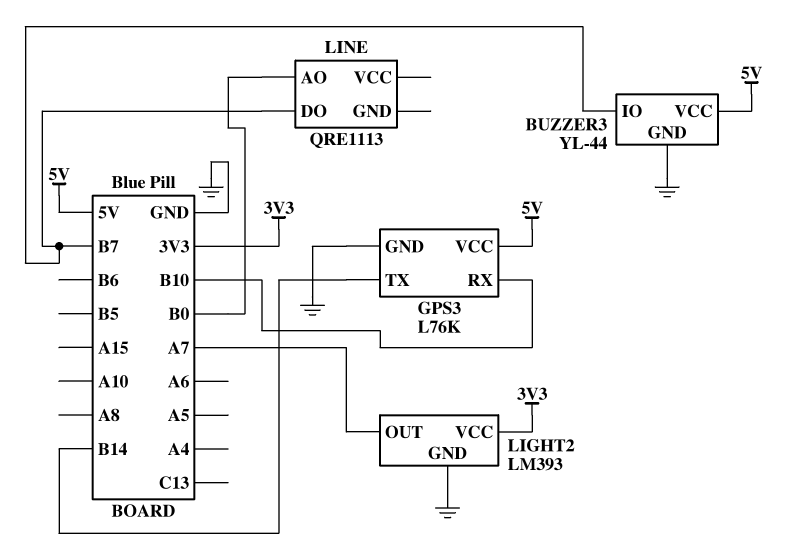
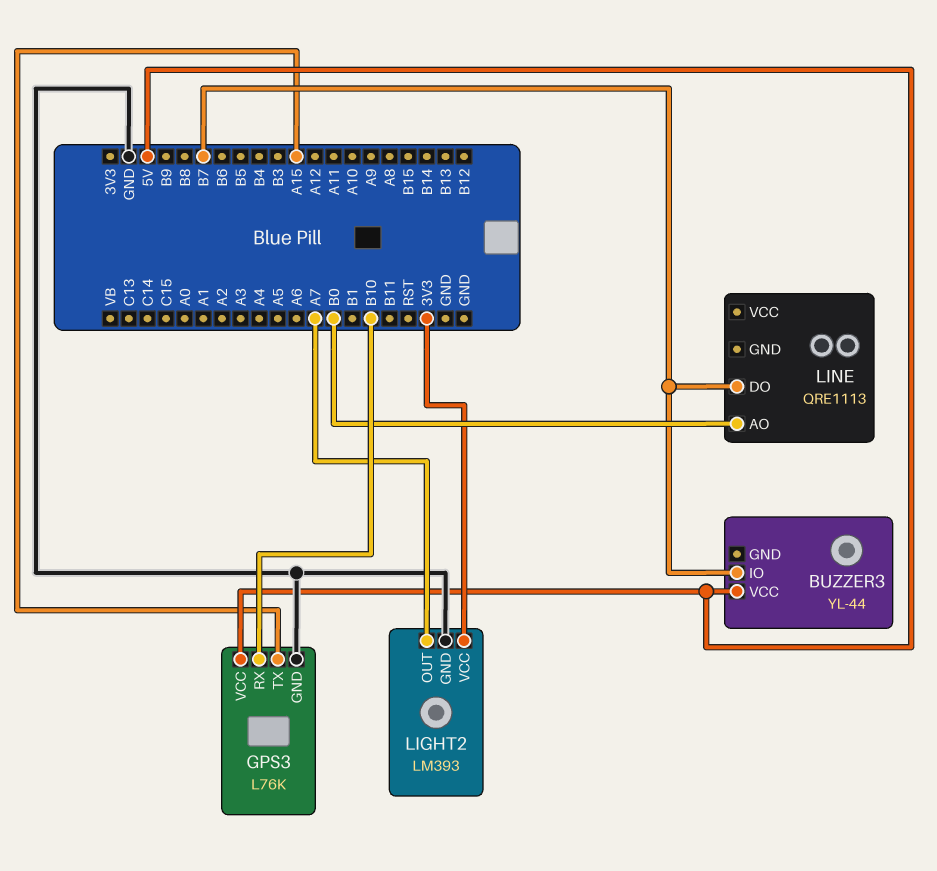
BUZZER3 pin GND: GND -> none
GPS3 pin TX: B14 -> A15

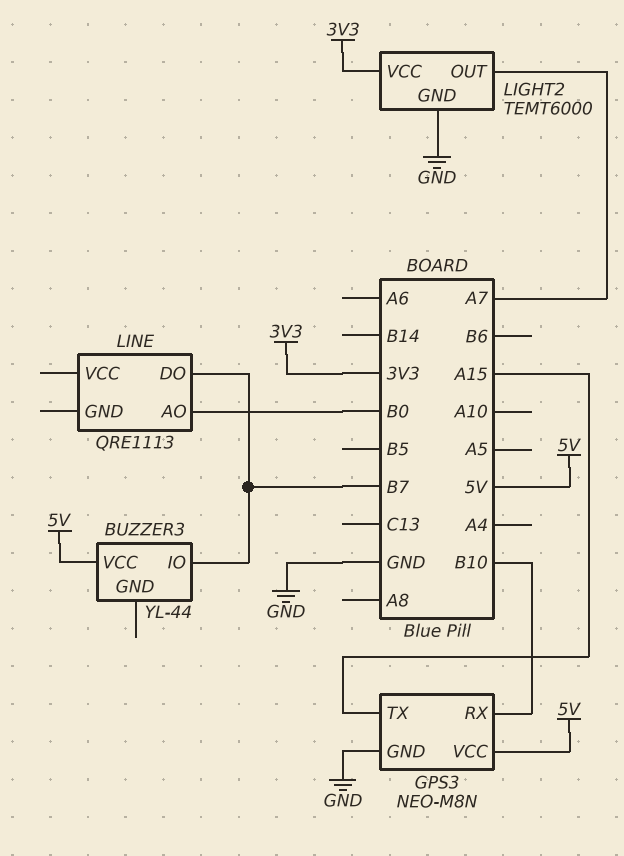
GPS3: L76K -> NEO-M8N
LIGHT2: LM393 -> TEMT6000

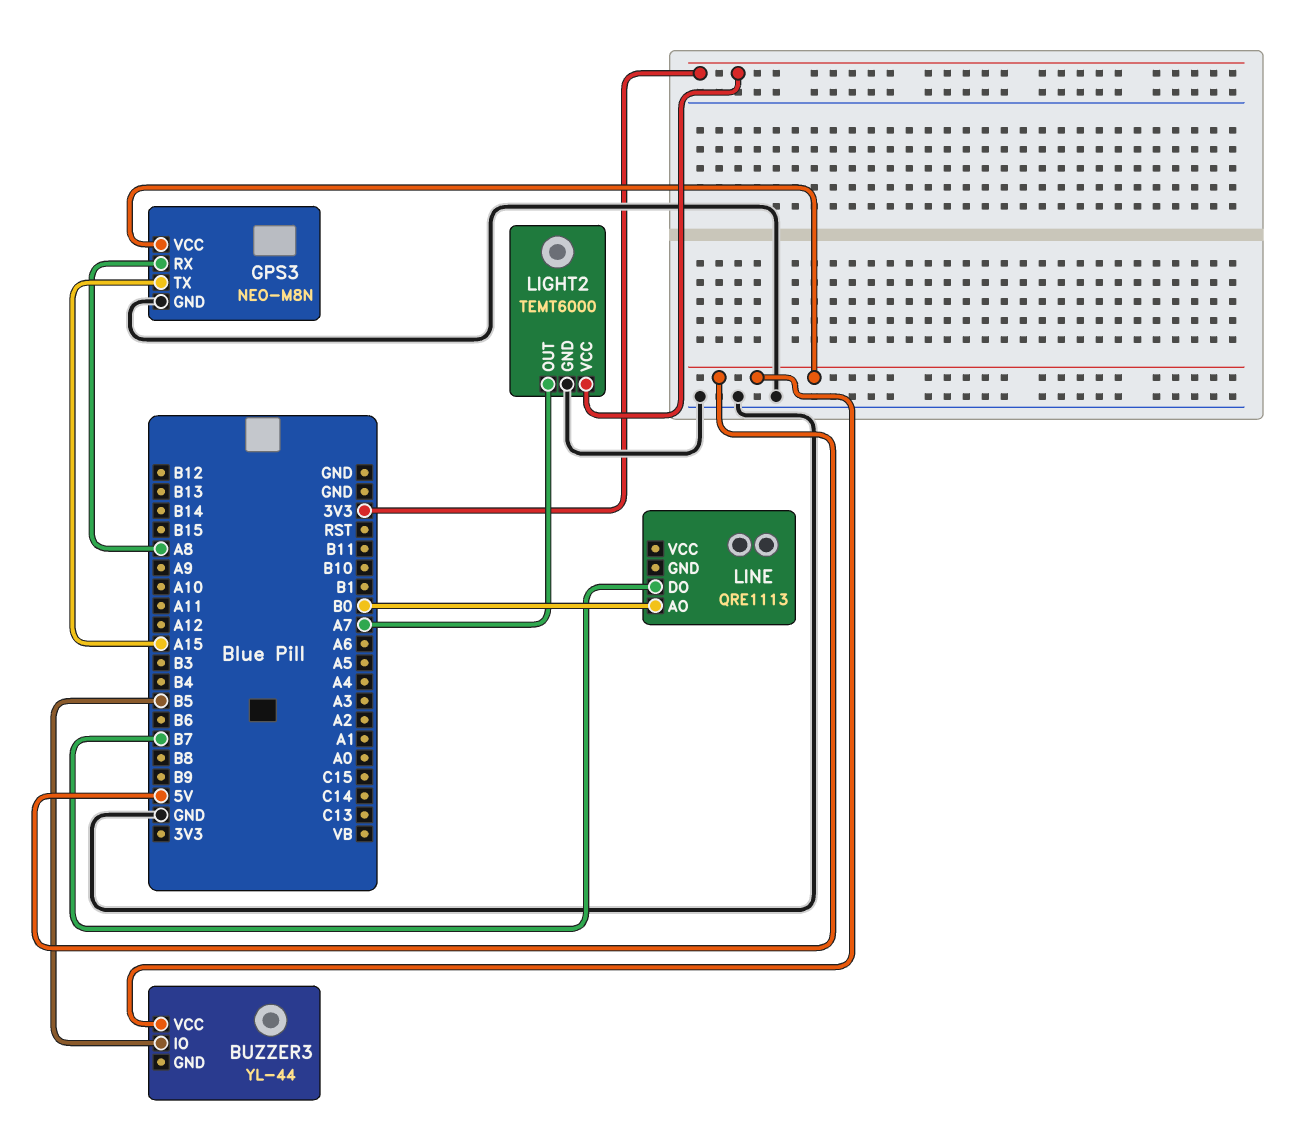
BUZZER3 pin IO: B7 -> B5
GPS3 pin RX: B10 -> A8

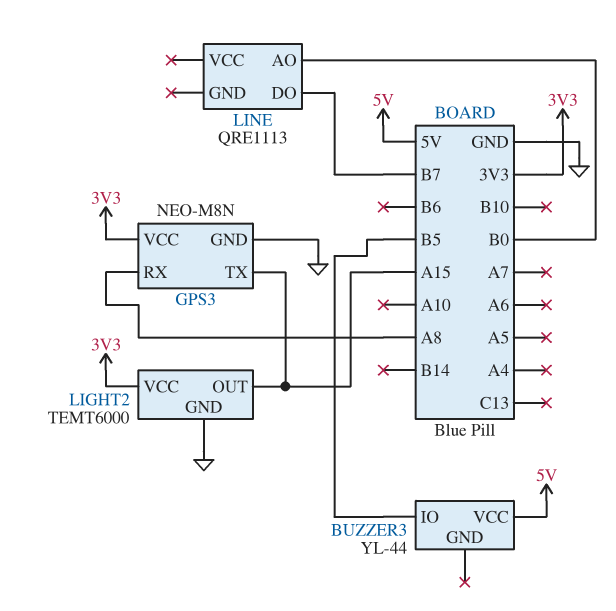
GPS3 pin VCC: 5V -> 3V3
LIGHT2 pin OUT: A7 -> A15

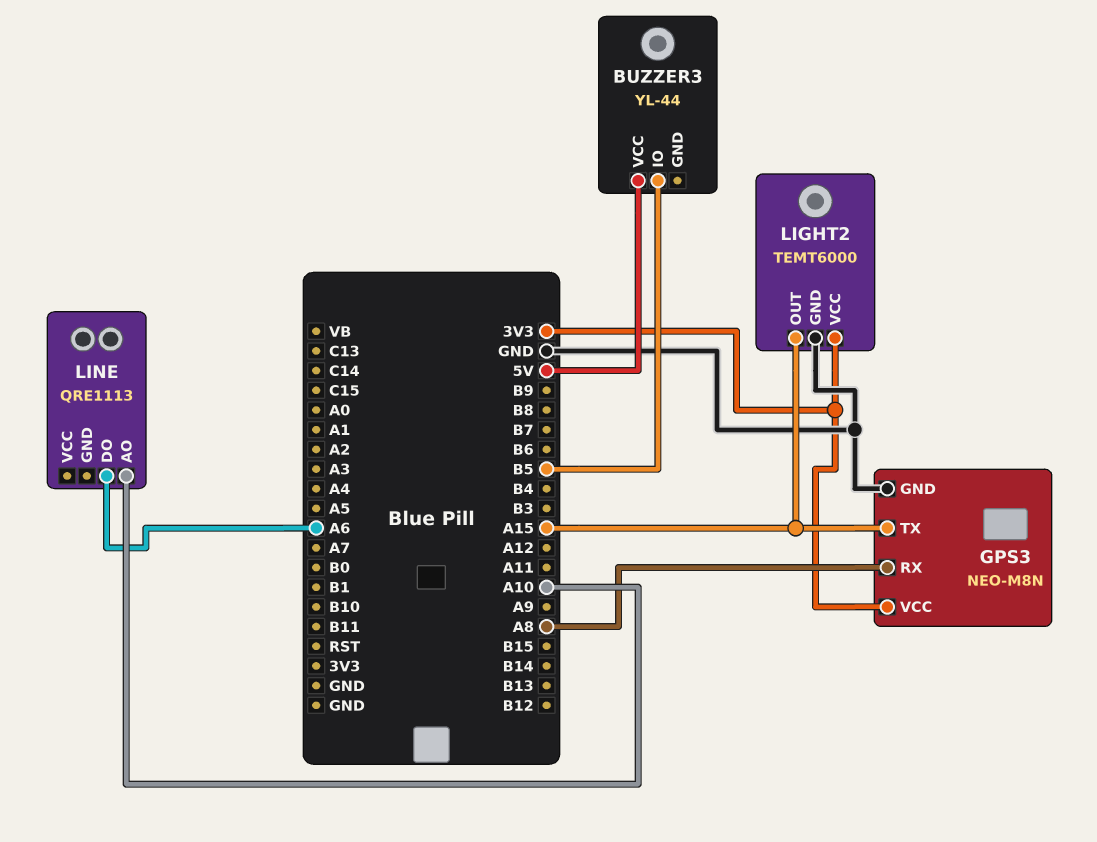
LINE pin AO: B0 -> A10
LINE pin DO: B7 -> A6

